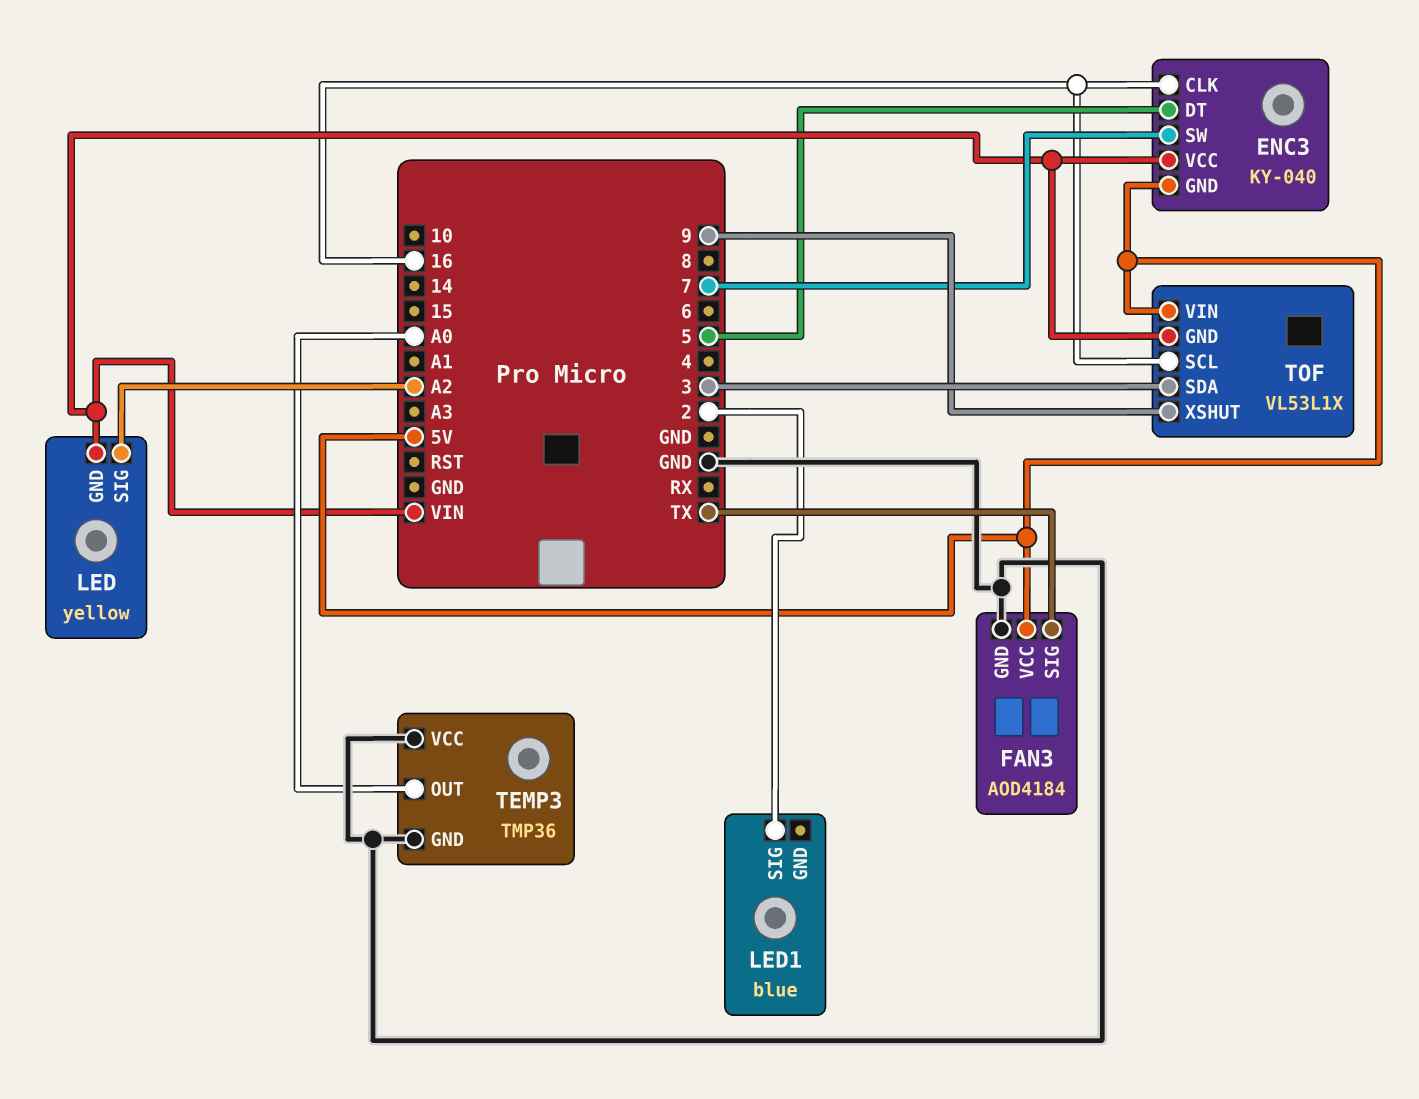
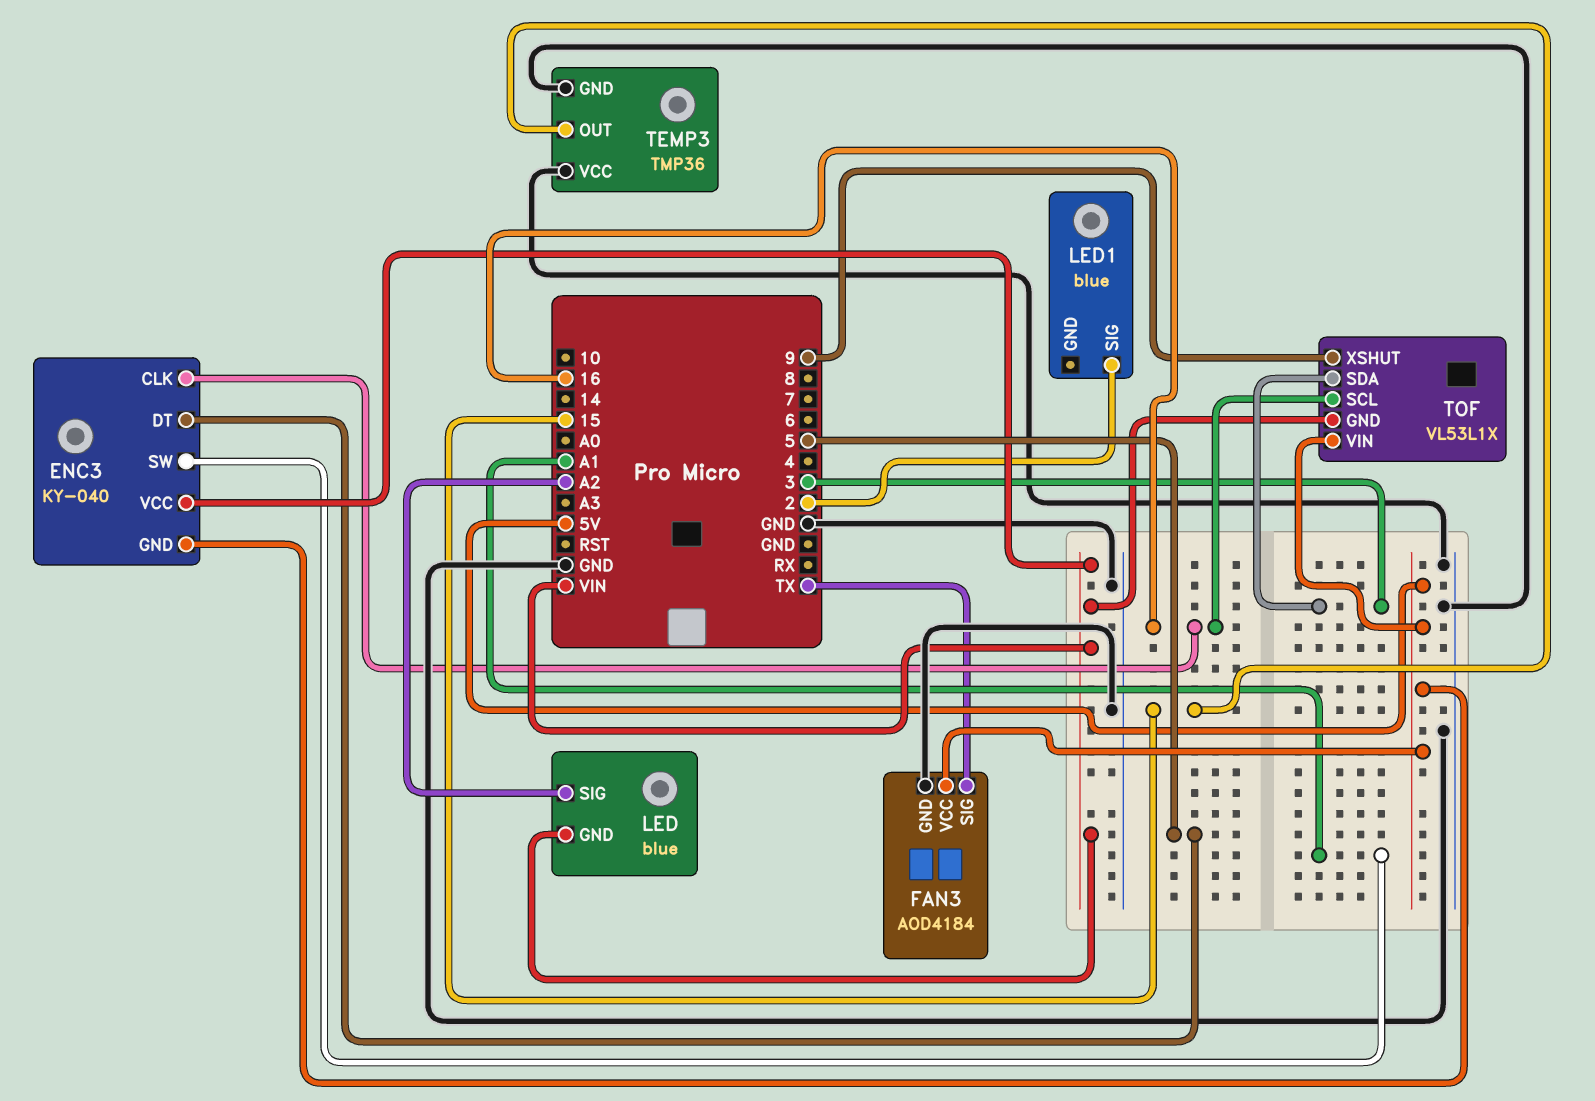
ENC3 pin SW: 7 -> A1
LED: yellow -> blue
TEMP3 pin OUT: A0 -> 15

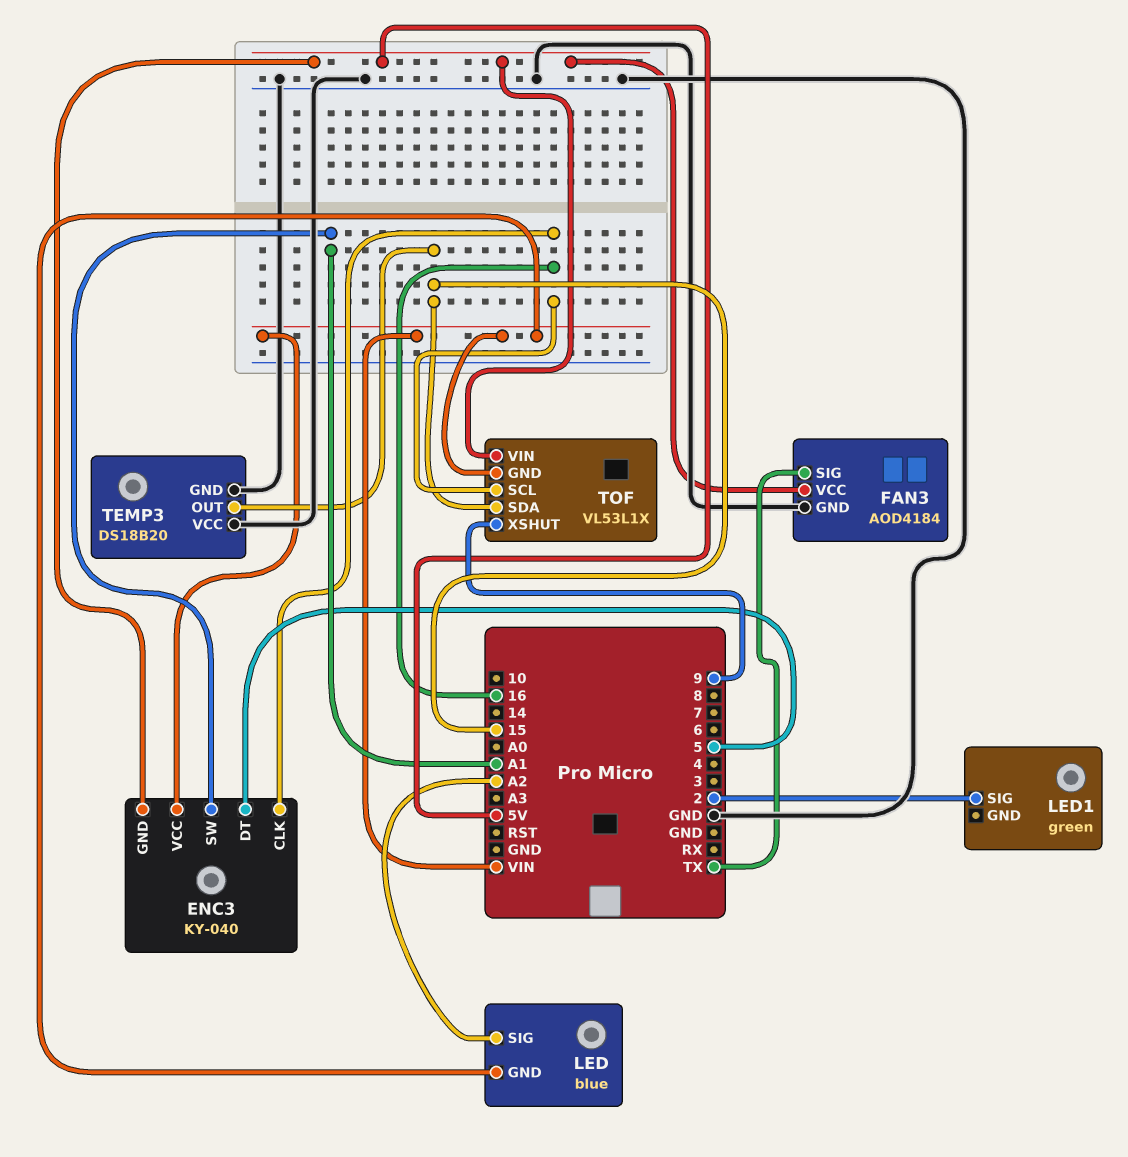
LED1: blue -> green
TEMP3: TMP36 -> DS18B20
TOF pin SDA: 3 -> 15

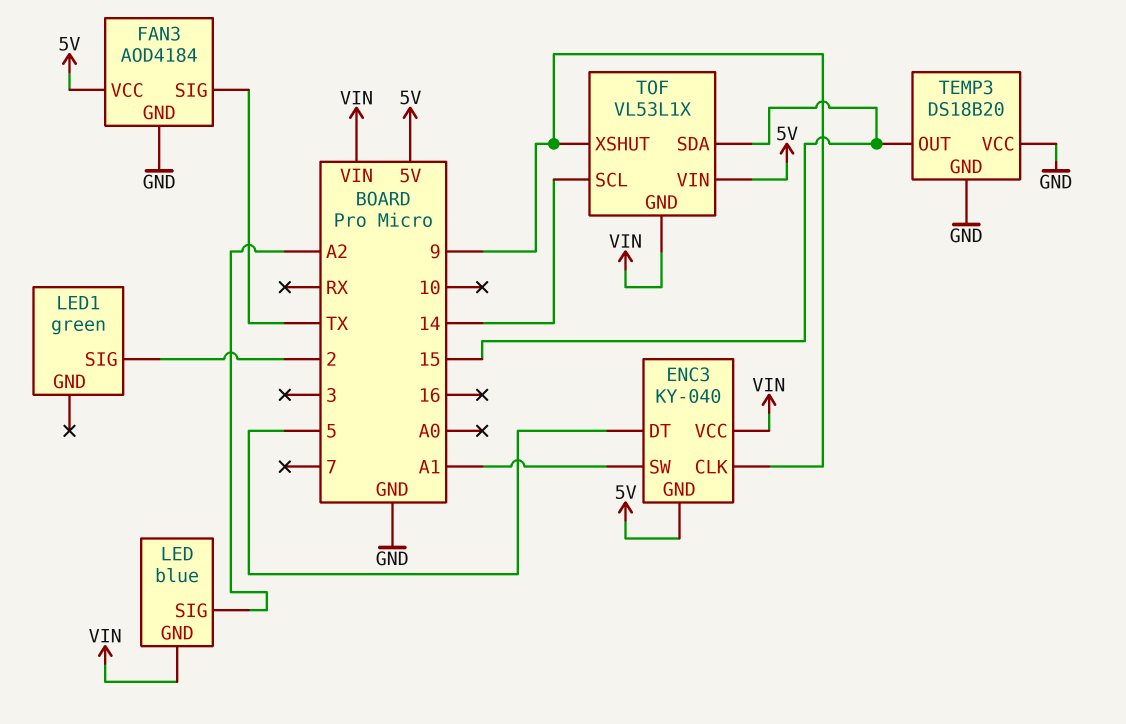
ENC3 pin CLK: 16 -> 9
TOF pin SCL: 16 -> 14

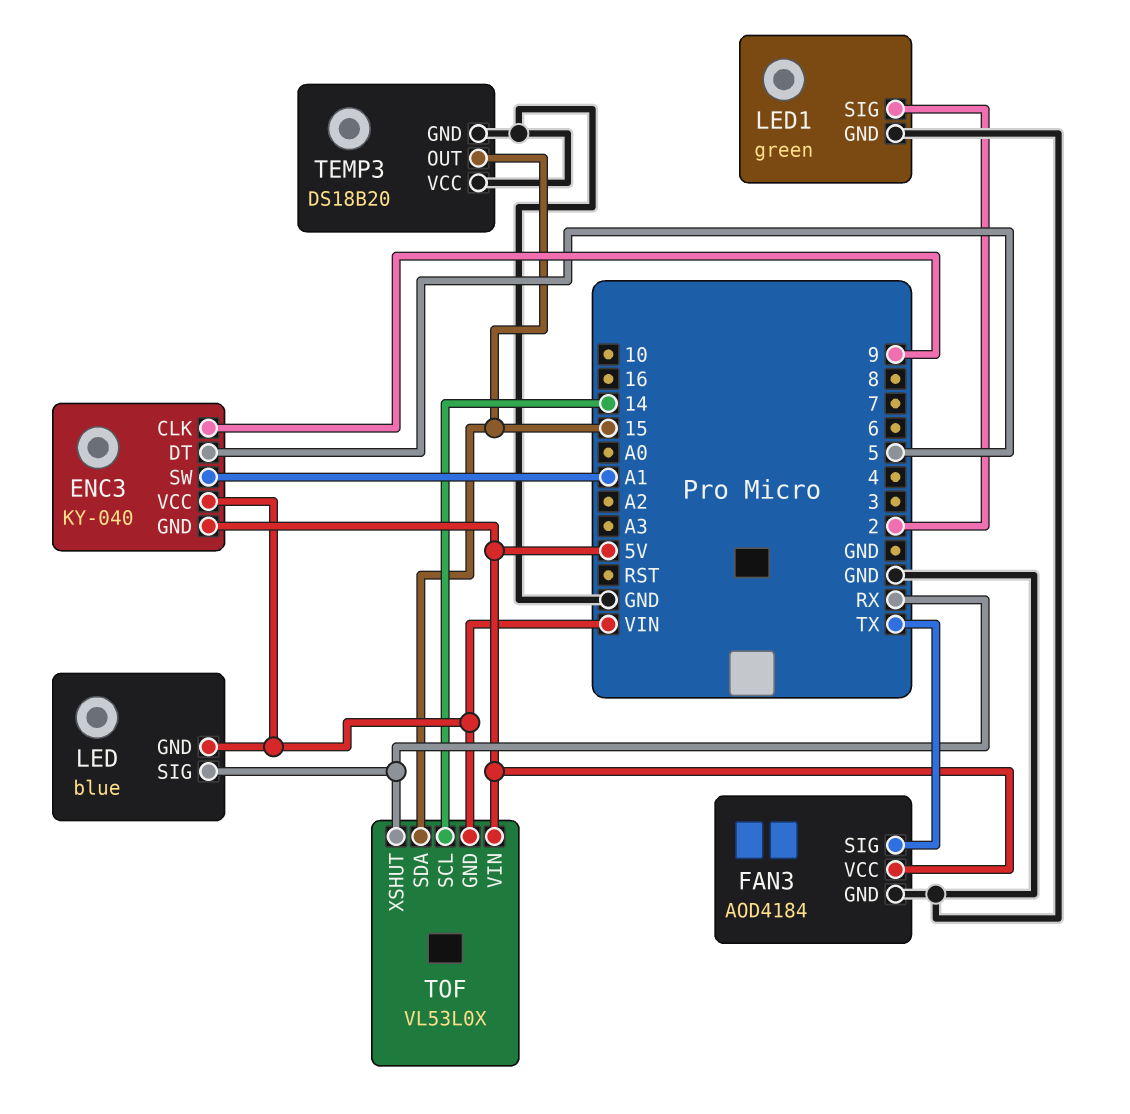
LED pin SIG: A2 -> RX
LED1 pin GND: none -> GND
TOF: VL53L1X -> VL53L0X
TOF pin XSHUT: 9 -> RX

